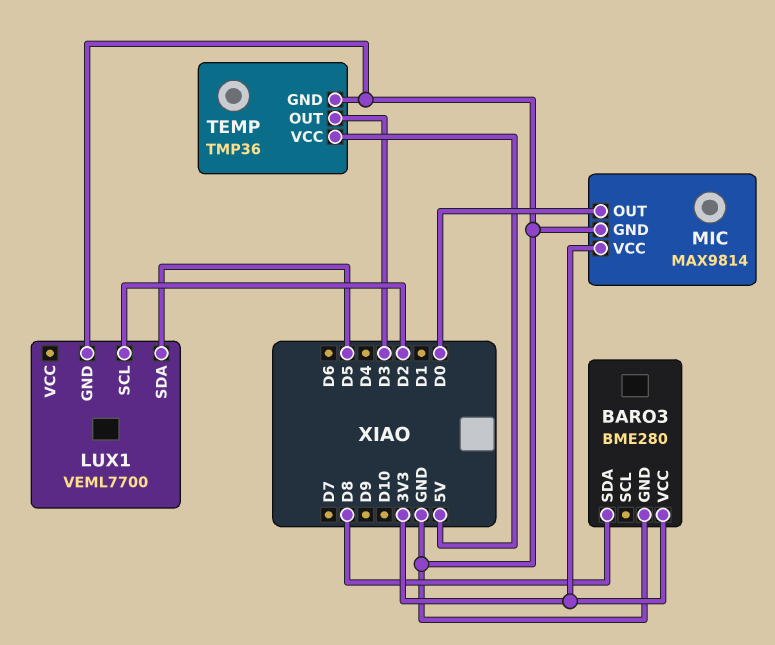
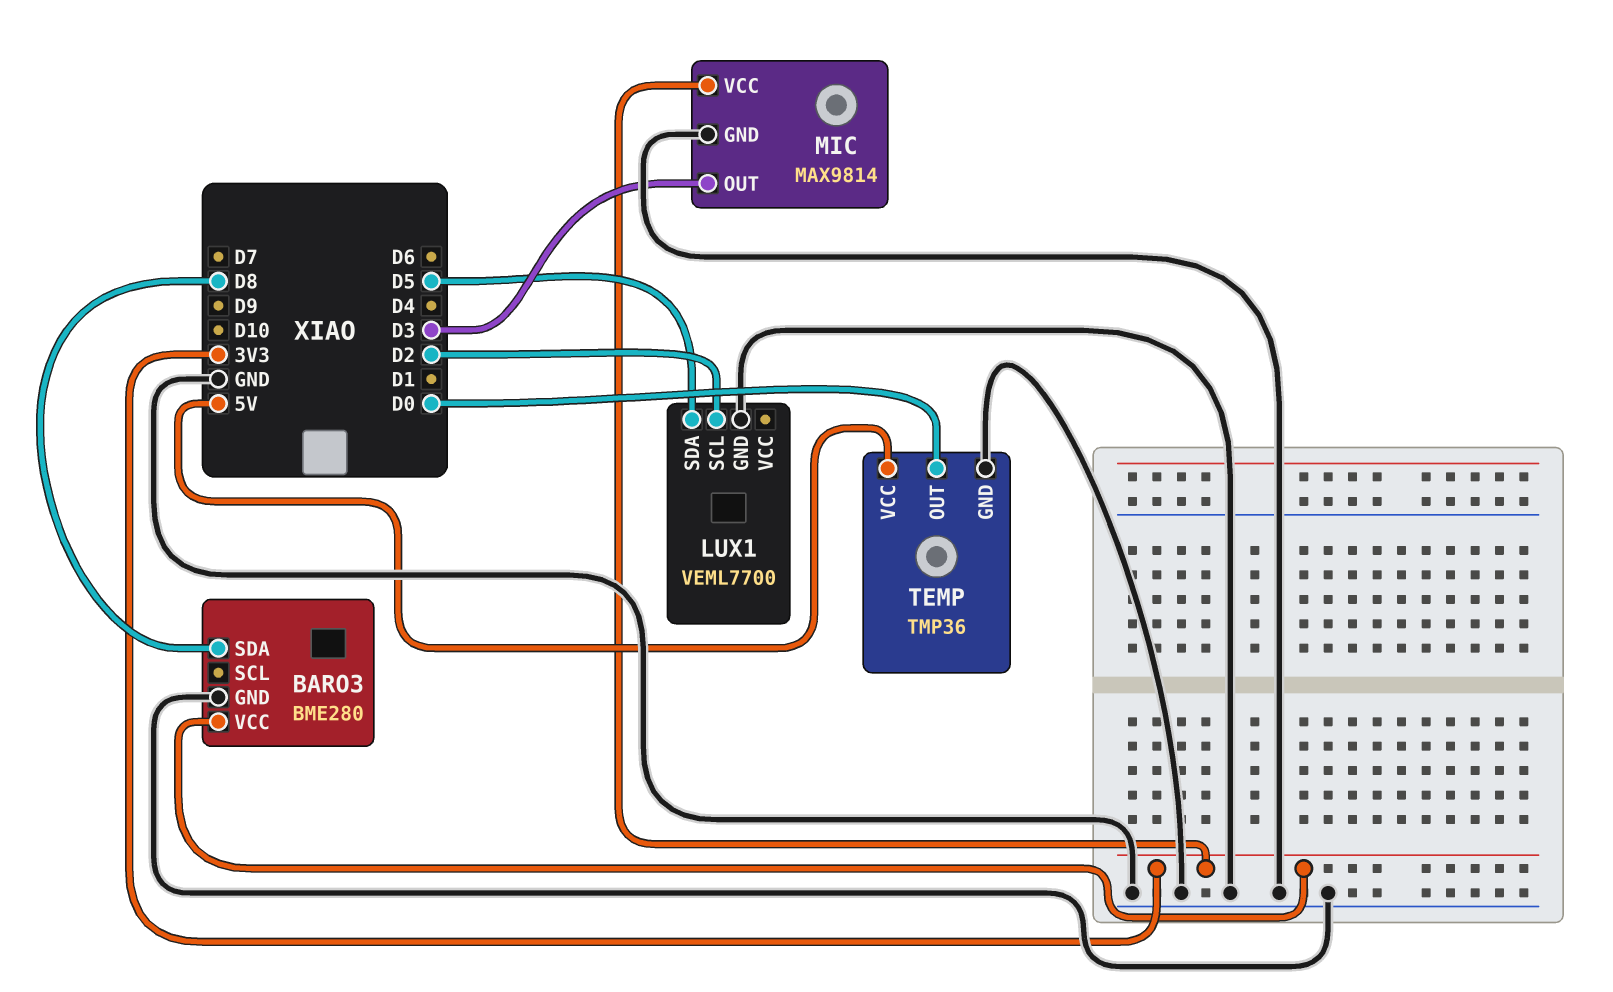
MIC pin OUT: D0 -> D3
TEMP pin OUT: D3 -> D0

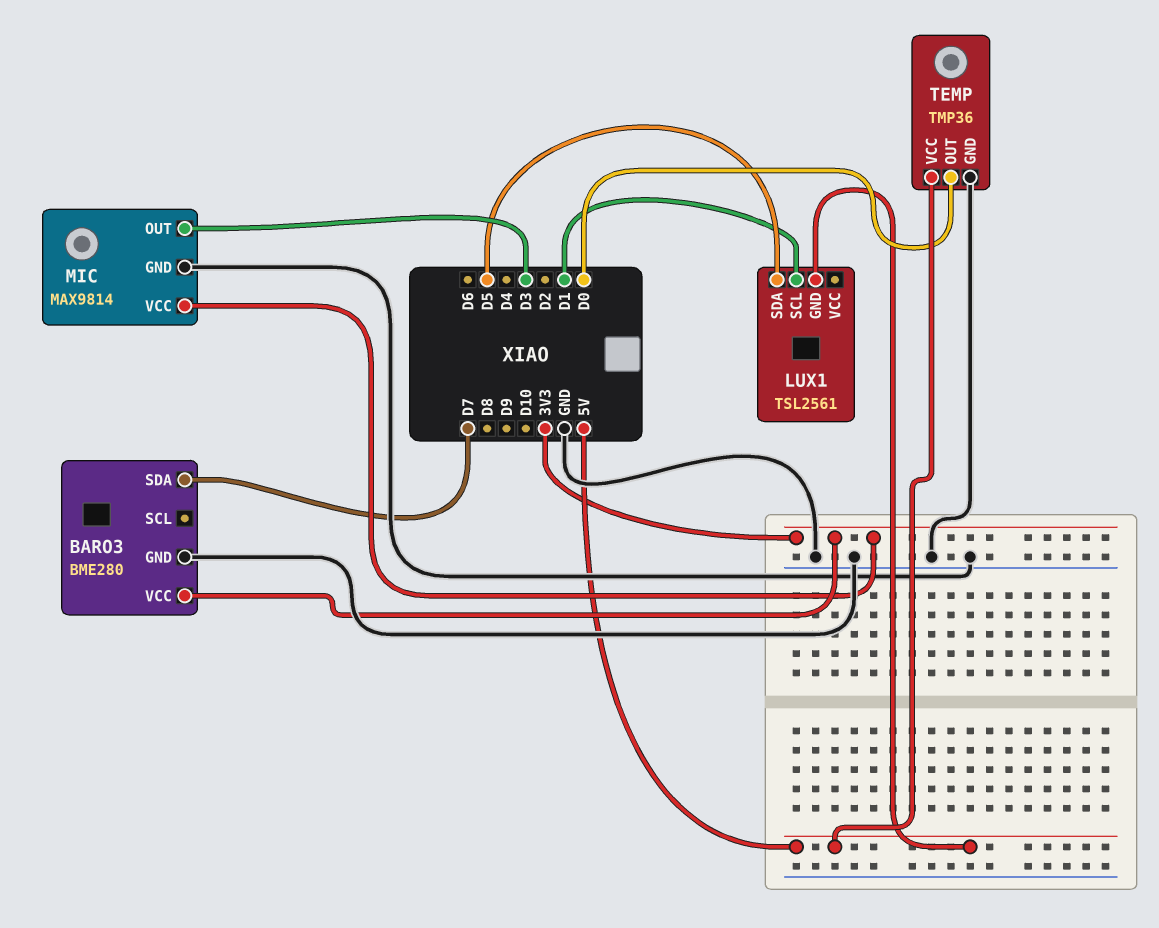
BARO3 pin SDA: D8 -> D7
LUX1: VEML7700 -> TSL2561
LUX1 pin GND: GND -> 5V
LUX1 pin SCL: D2 -> D1

